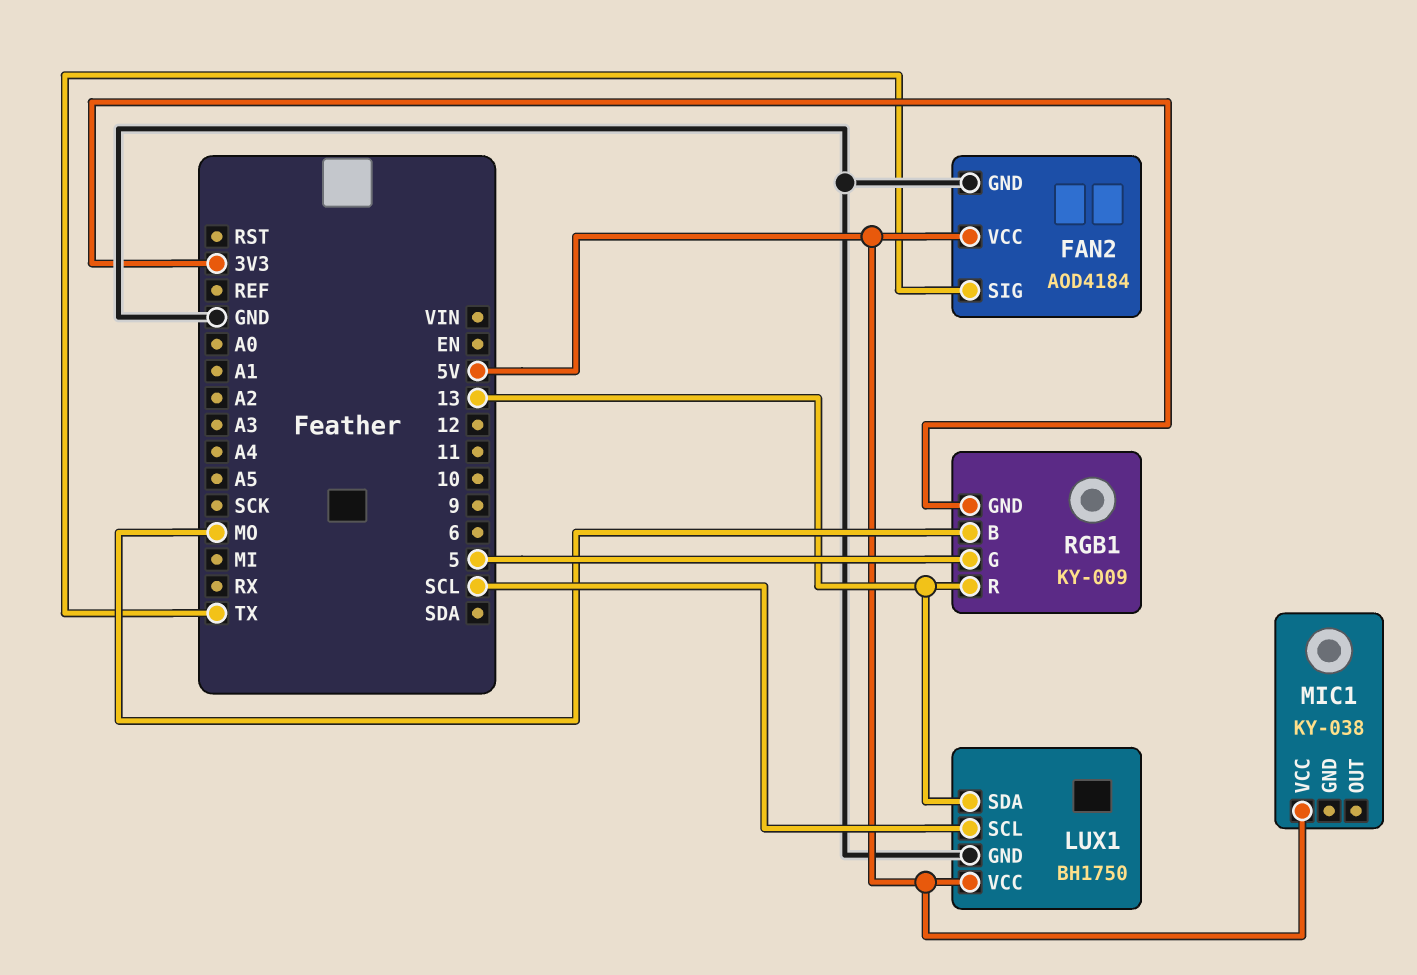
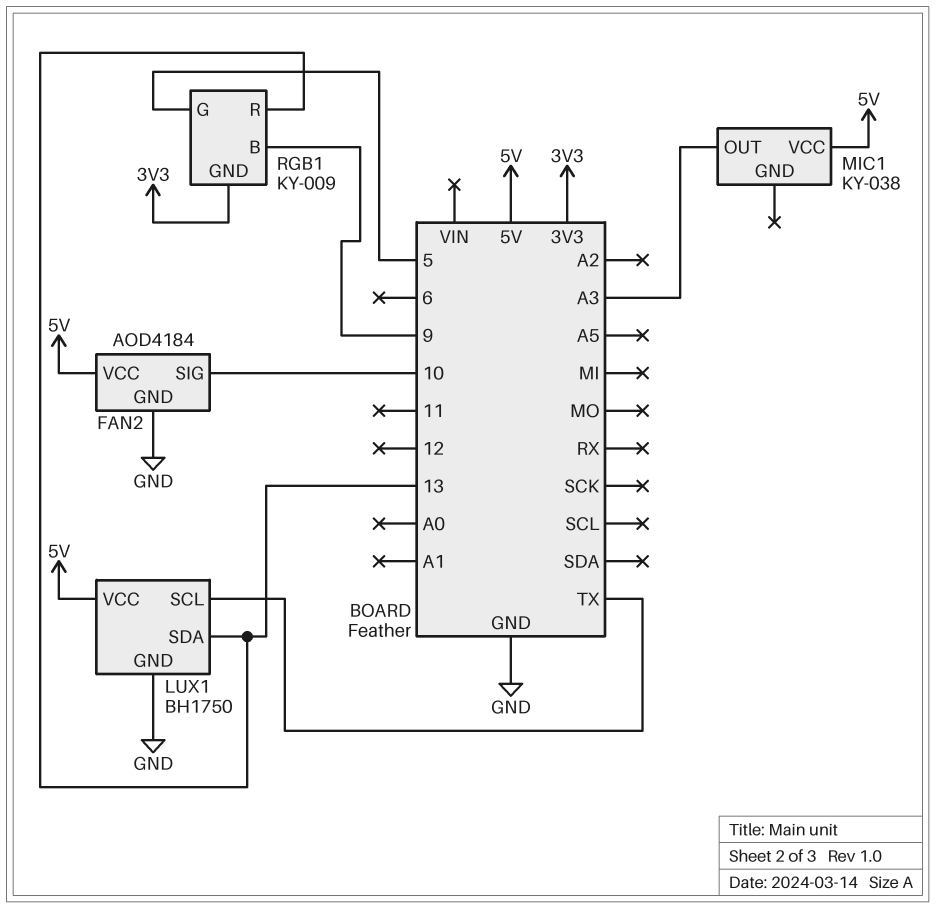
FAN2 pin SIG: TX -> 10
LUX1 pin SCL: SCL -> TX
MIC1 pin OUT: none -> A3
RGB1 pin B: MO -> 9

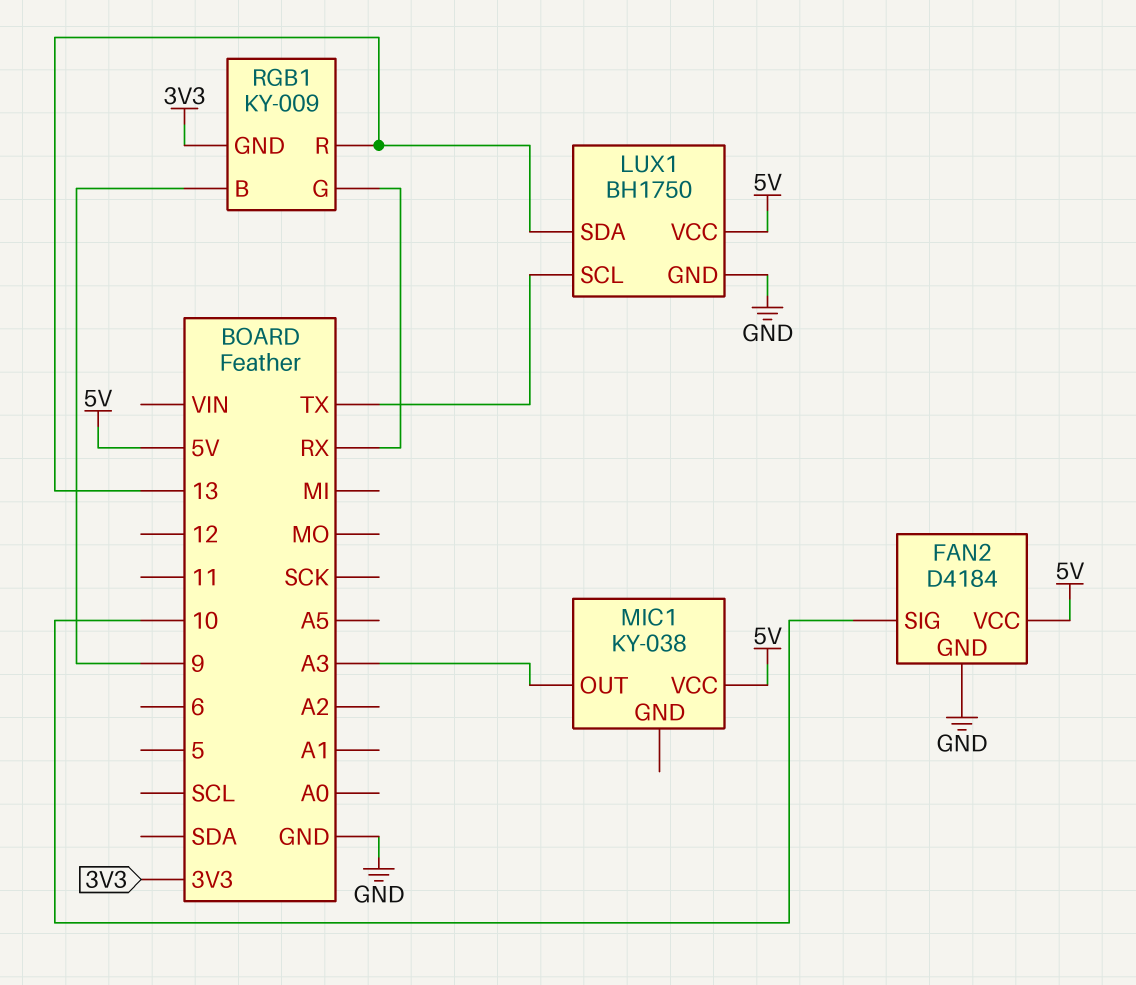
FAN2: AOD4184 -> D4184
RGB1 pin G: 5 -> RX

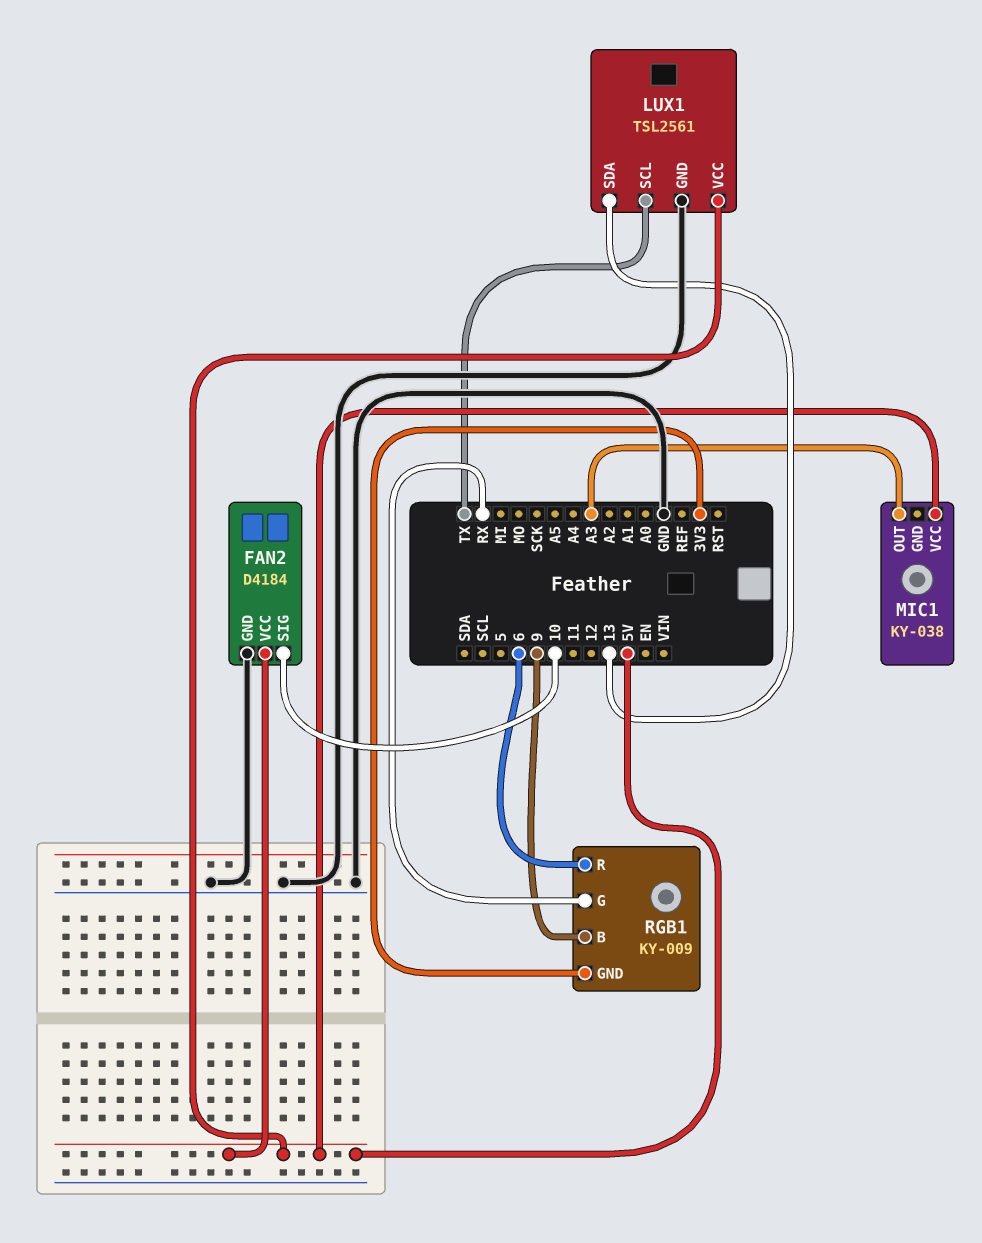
LUX1: BH1750 -> TSL2561
RGB1 pin R: 13 -> 6

